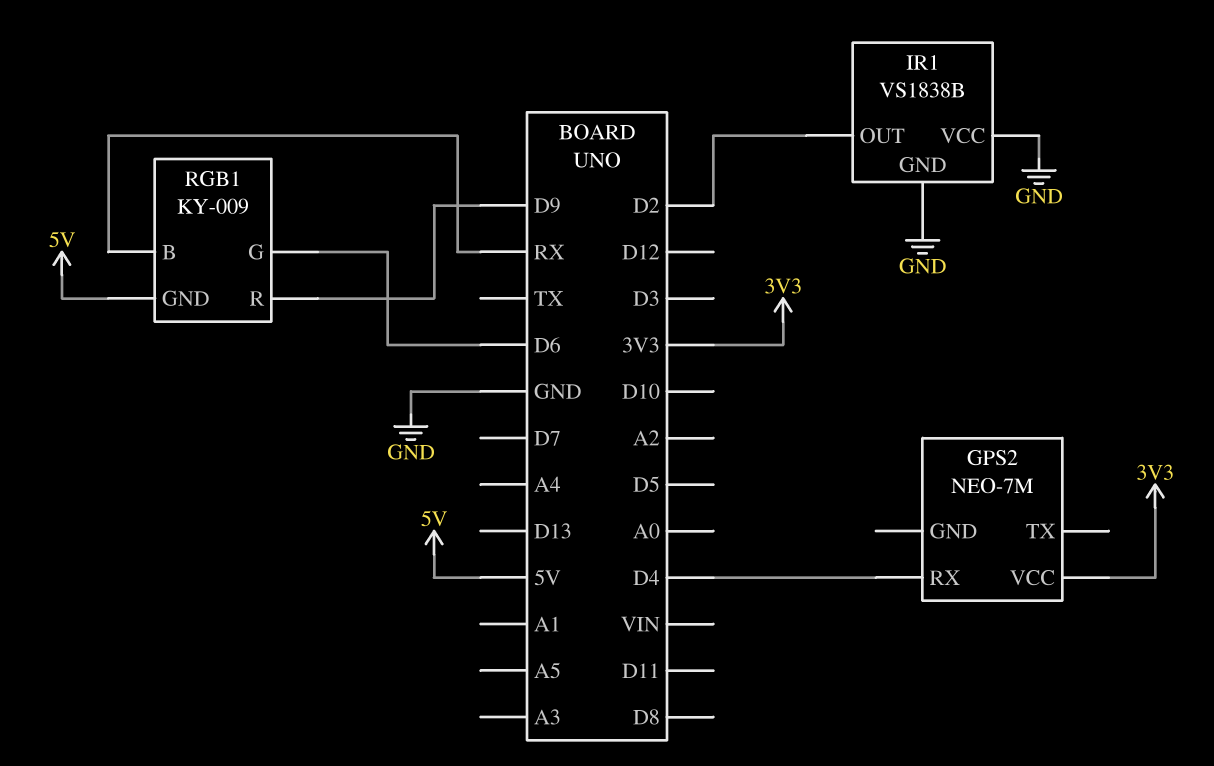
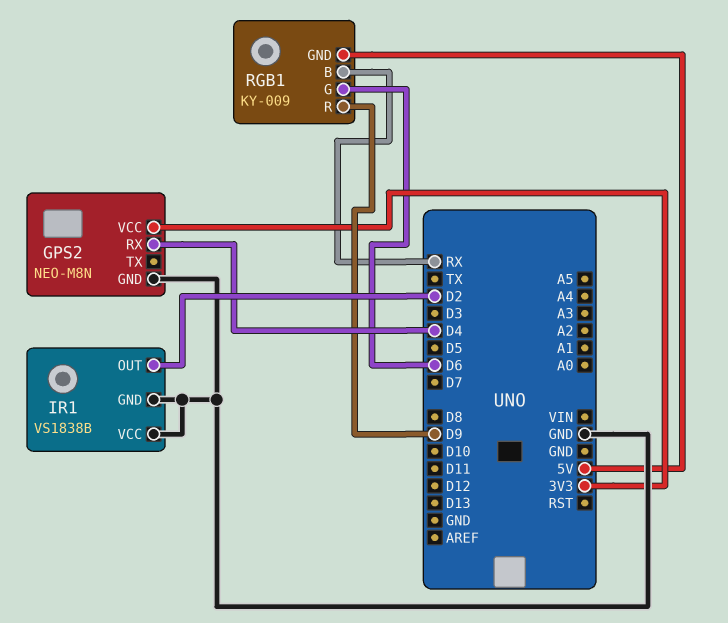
GPS2: NEO-7M -> NEO-M8N
GPS2 pin GND: none -> GND

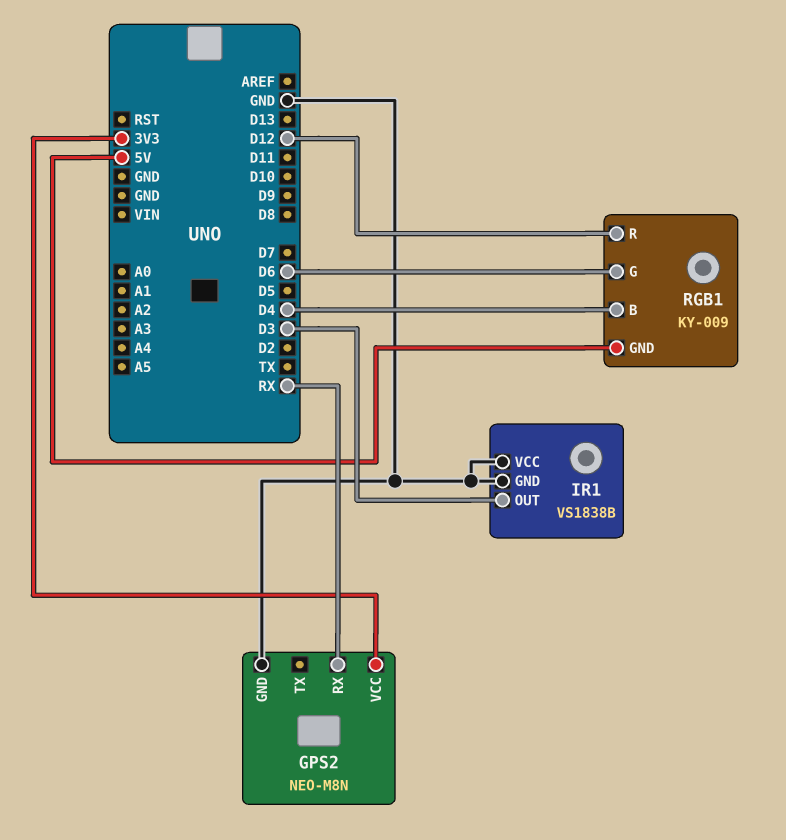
GPS2 pin RX: D4 -> RX
IR1 pin OUT: D2 -> D3
RGB1 pin B: RX -> D4
RGB1 pin R: D9 -> D12

